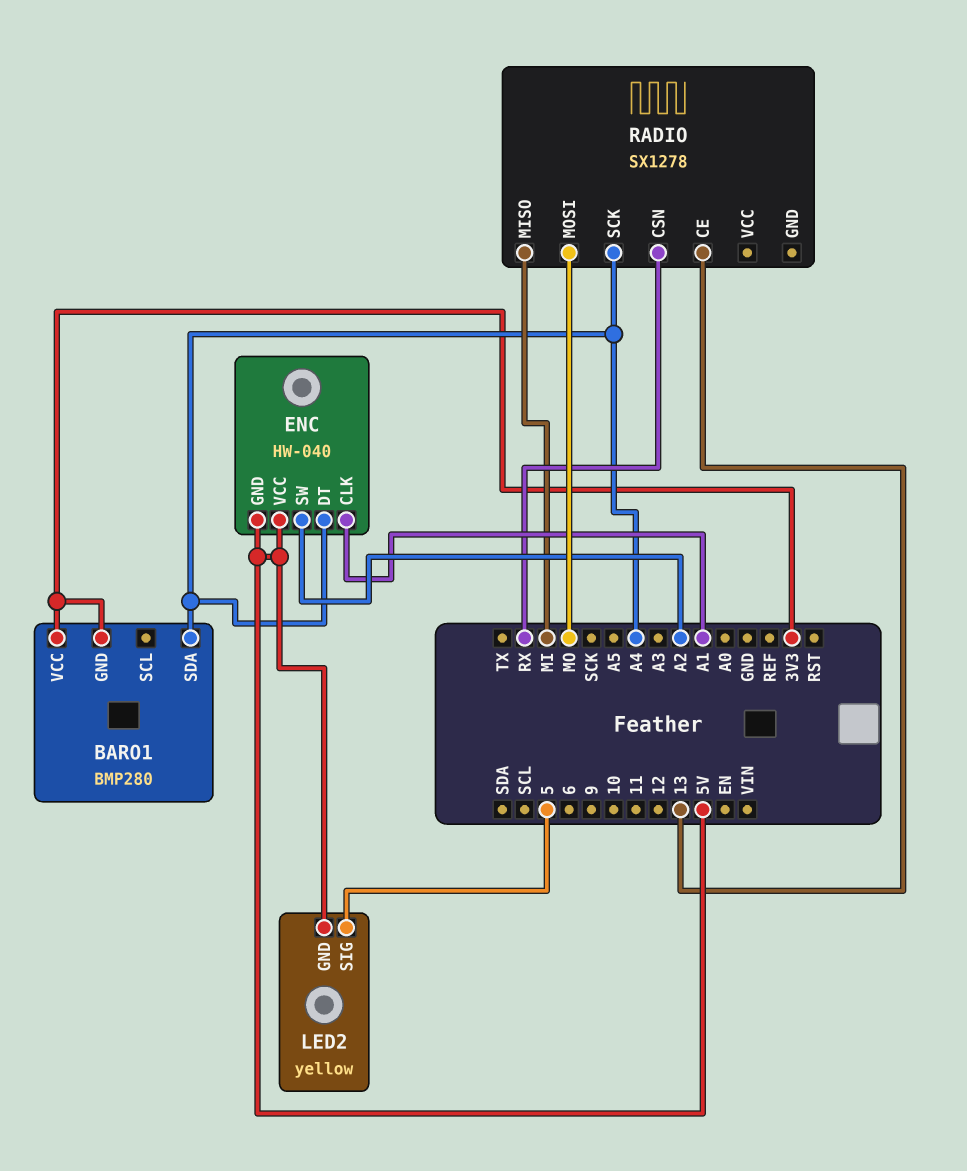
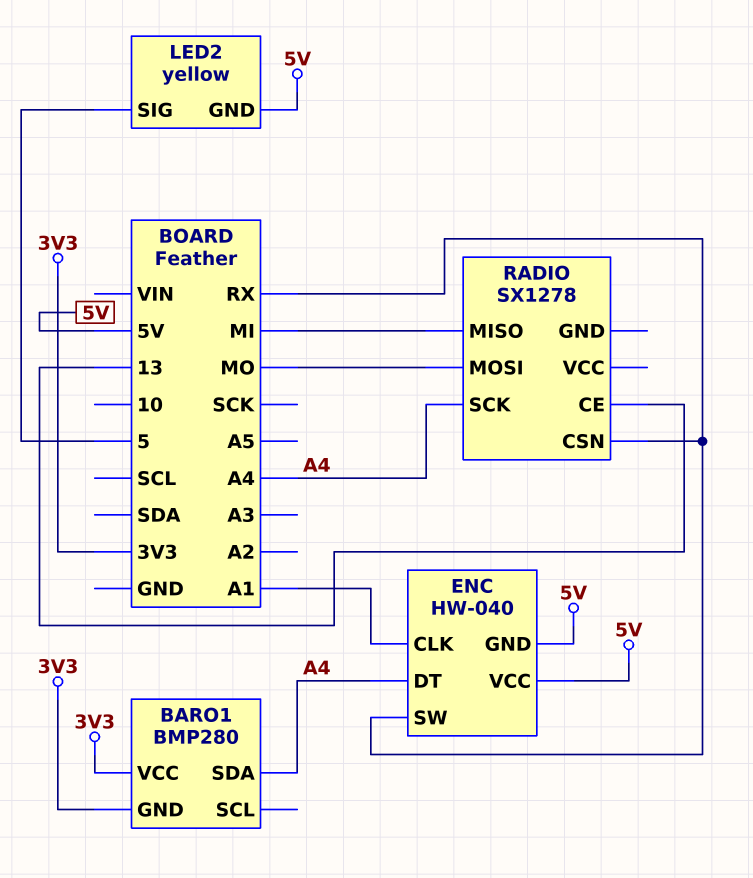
ENC pin SW: A2 -> RX

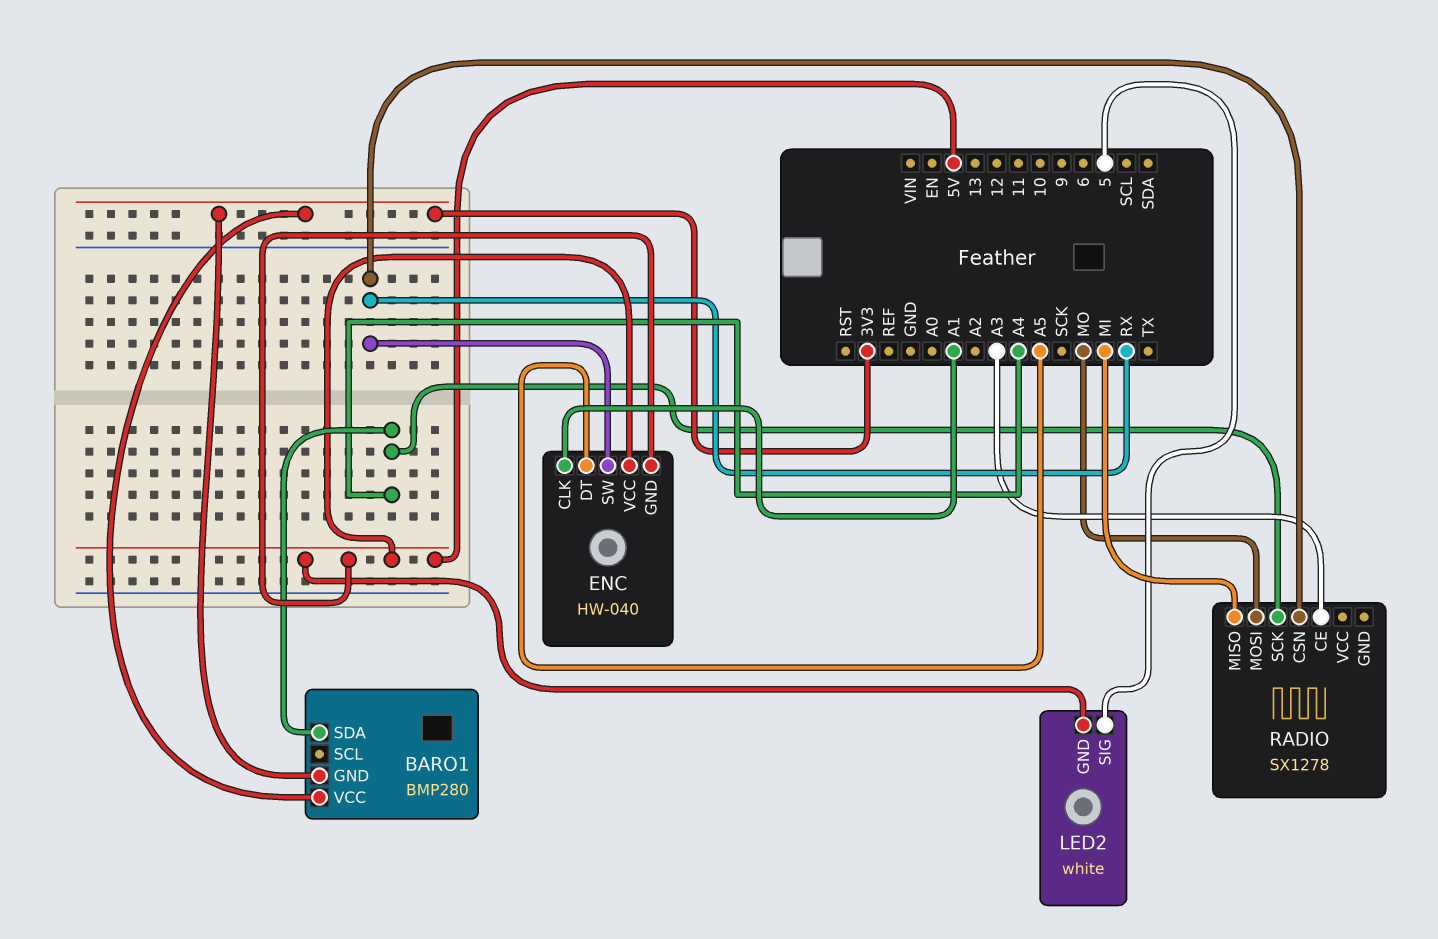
ENC pin DT: A4 -> A5
LED2: yellow -> white
RADIO pin CE: 13 -> A3

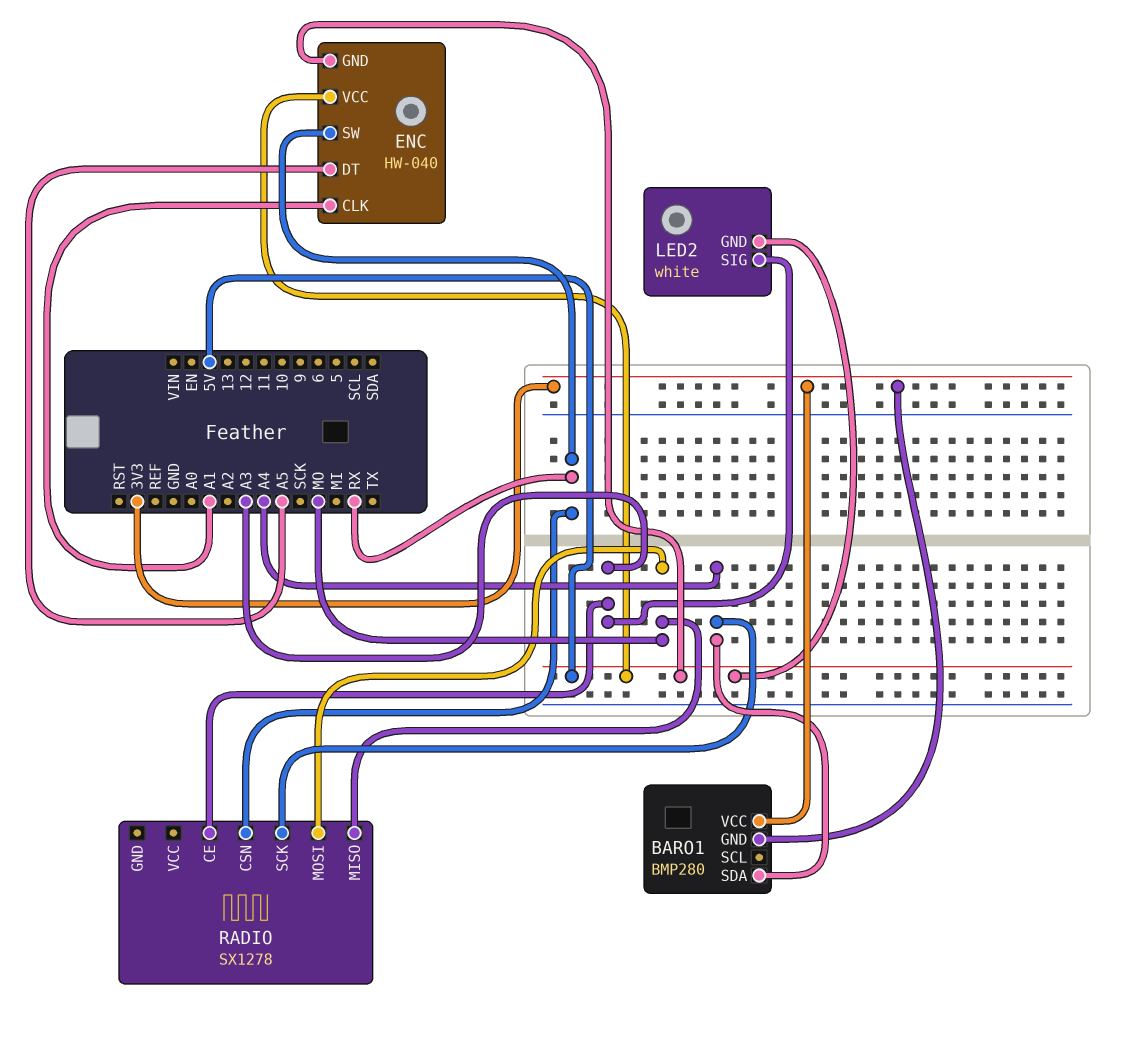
LED2 pin SIG: 5 -> A3
RADIO pin MISO: MI -> MO

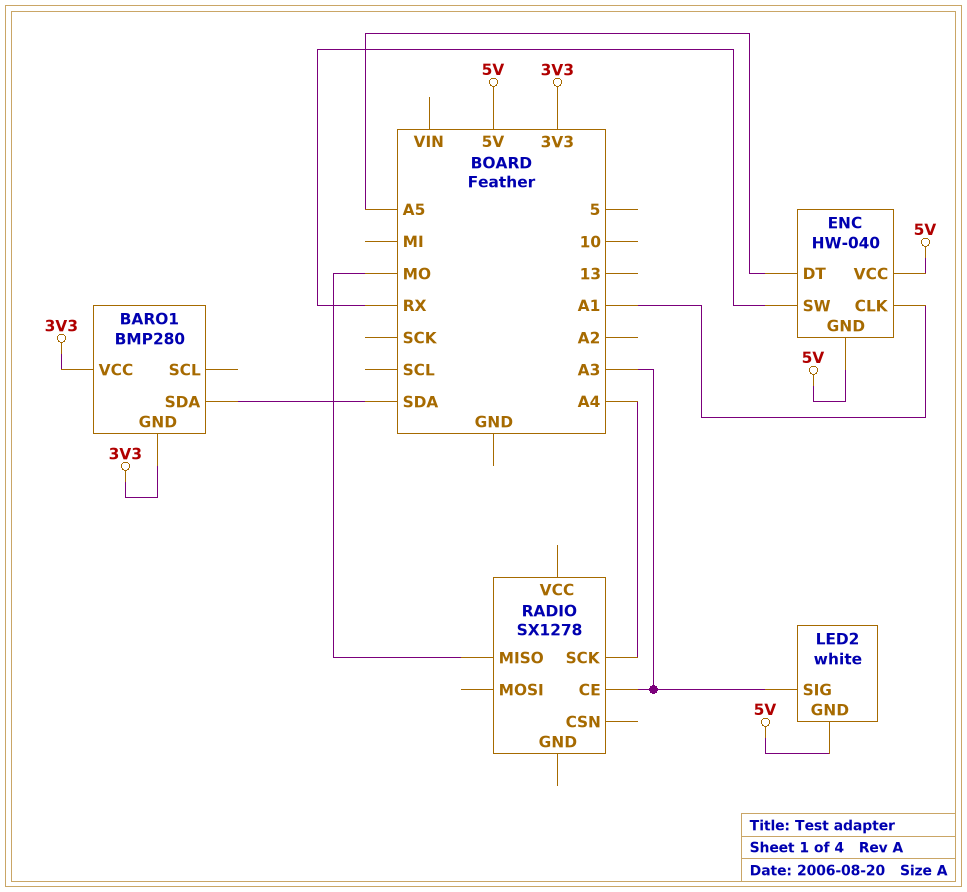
BARO1 pin SDA: A4 -> SDA
RADIO pin CSN: RX -> none
RADIO pin MOSI: MO -> none

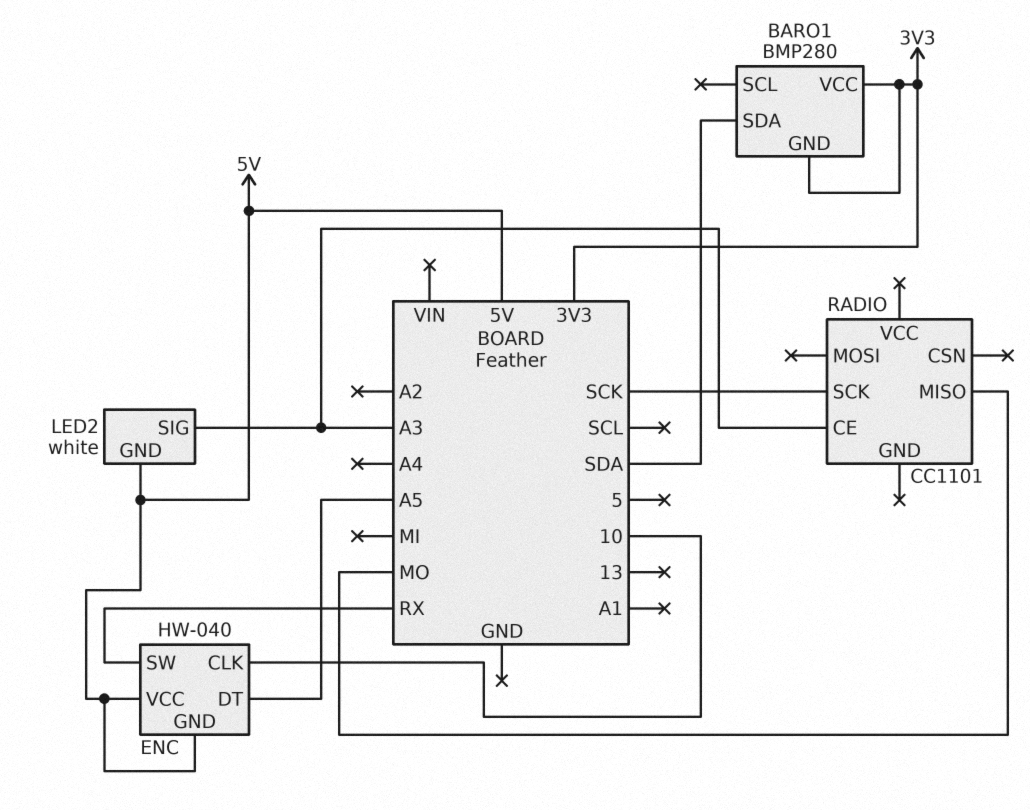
ENC pin CLK: A1 -> 10
RADIO: SX1278 -> CC1101
RADIO pin SCK: A4 -> SCK

